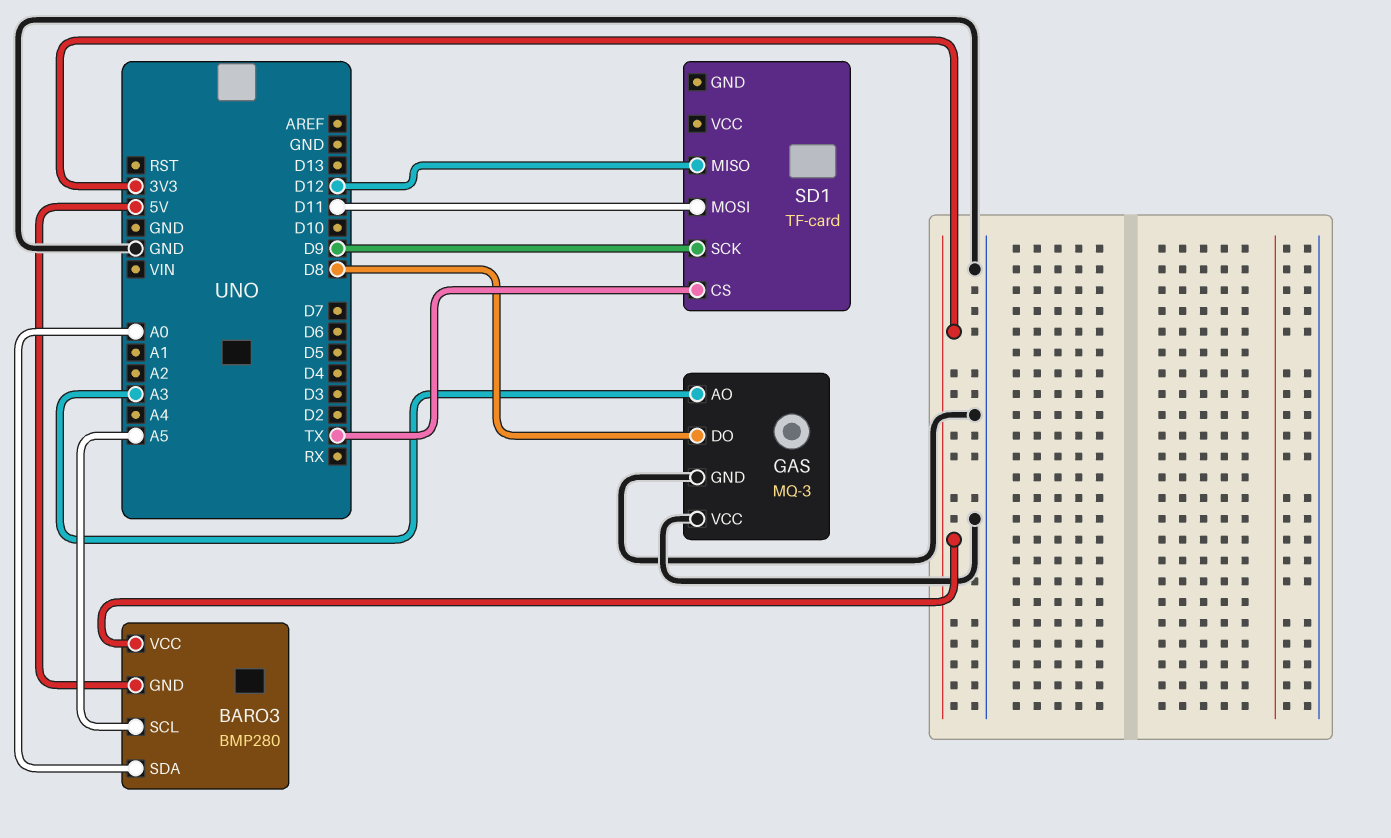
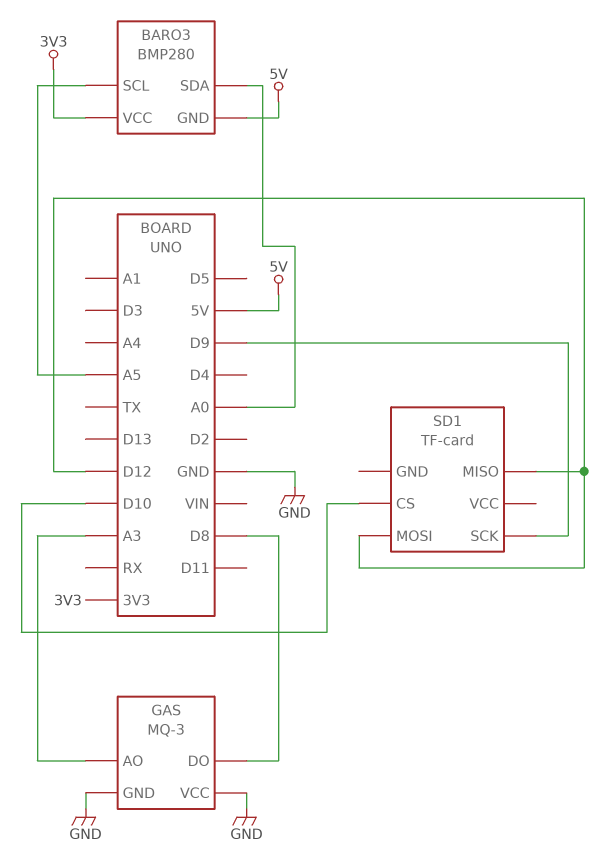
SD1 pin CS: TX -> D10
SD1 pin MOSI: D11 -> D12

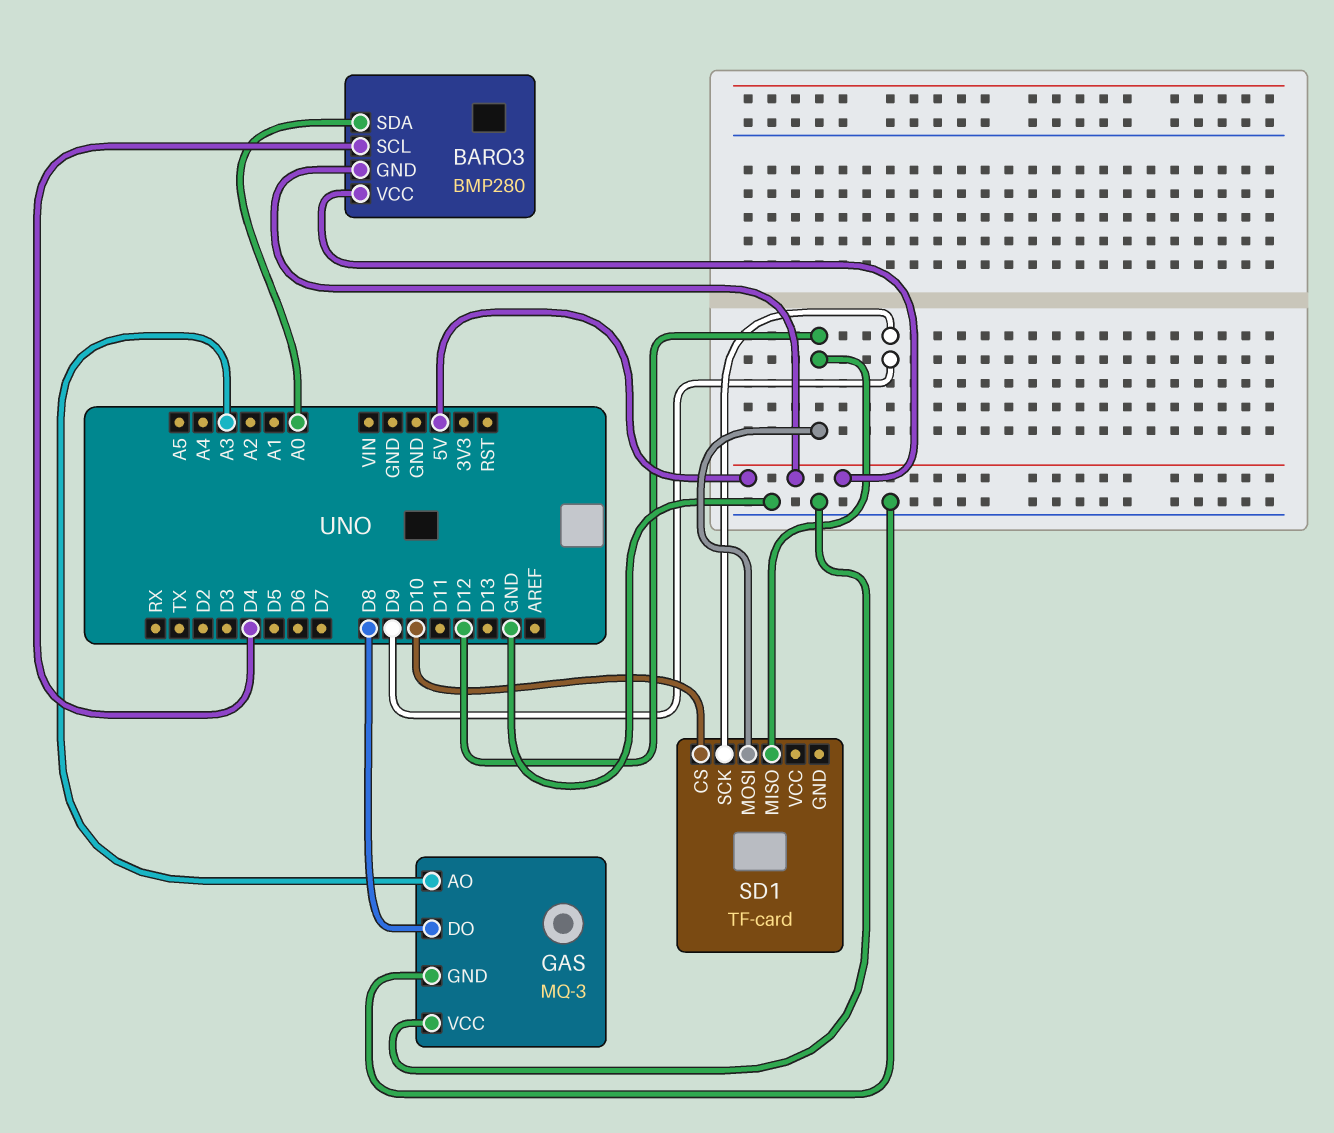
BARO3 pin SCL: A5 -> D4
BARO3 pin VCC: 3V3 -> 5V

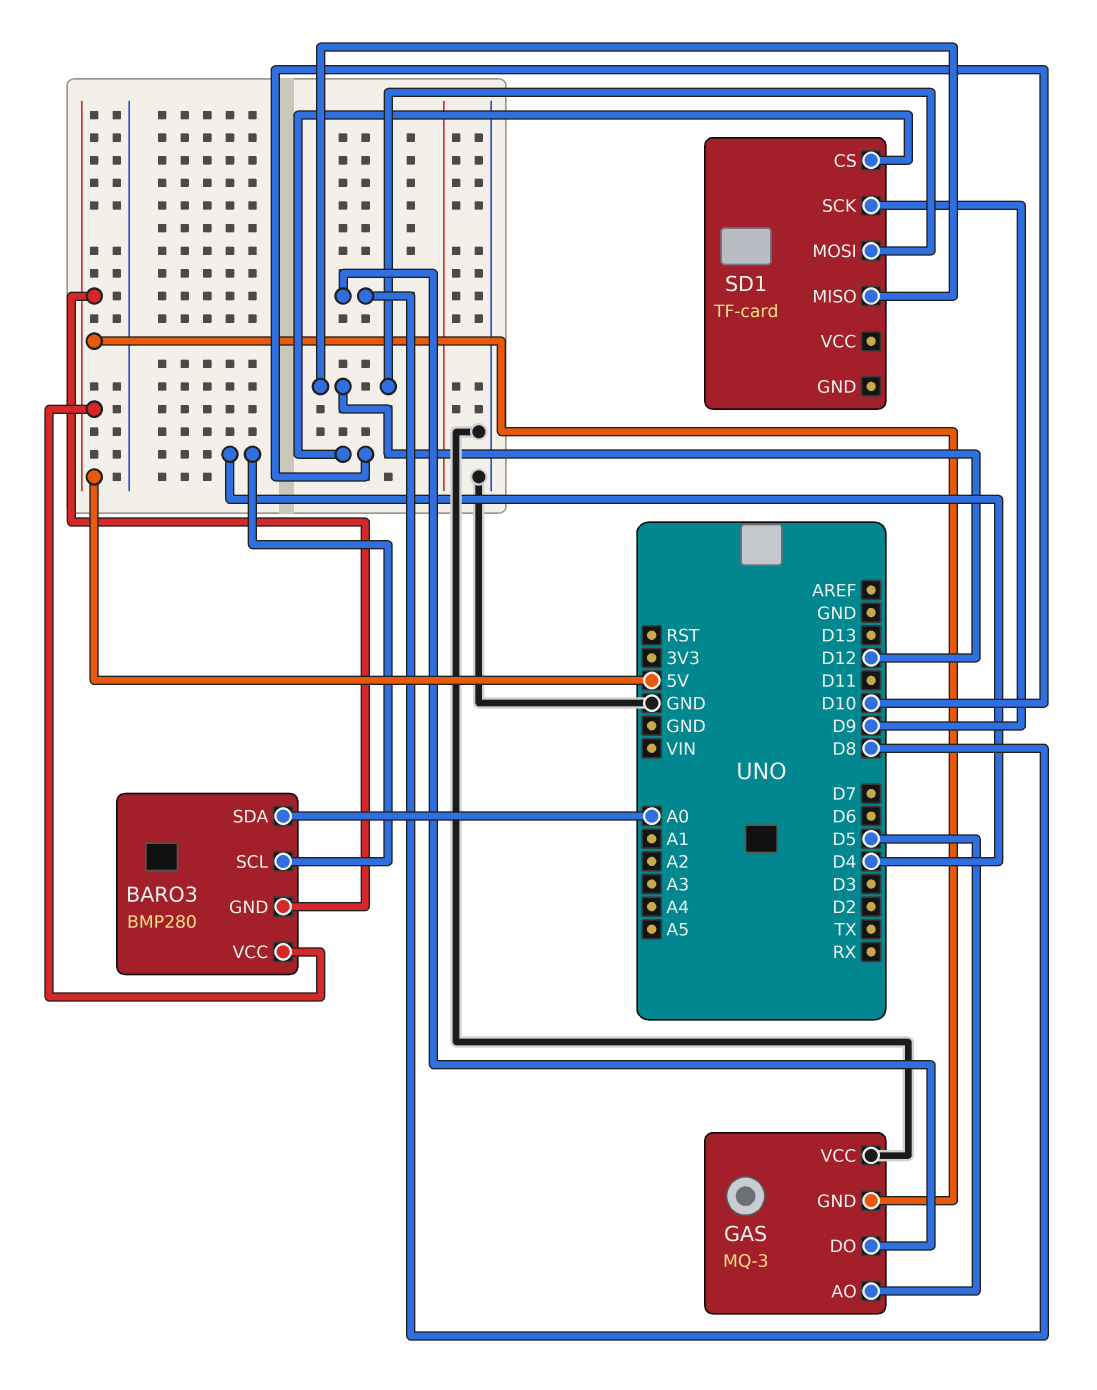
GAS pin AO: A3 -> D5
GAS pin GND: GND -> 5V

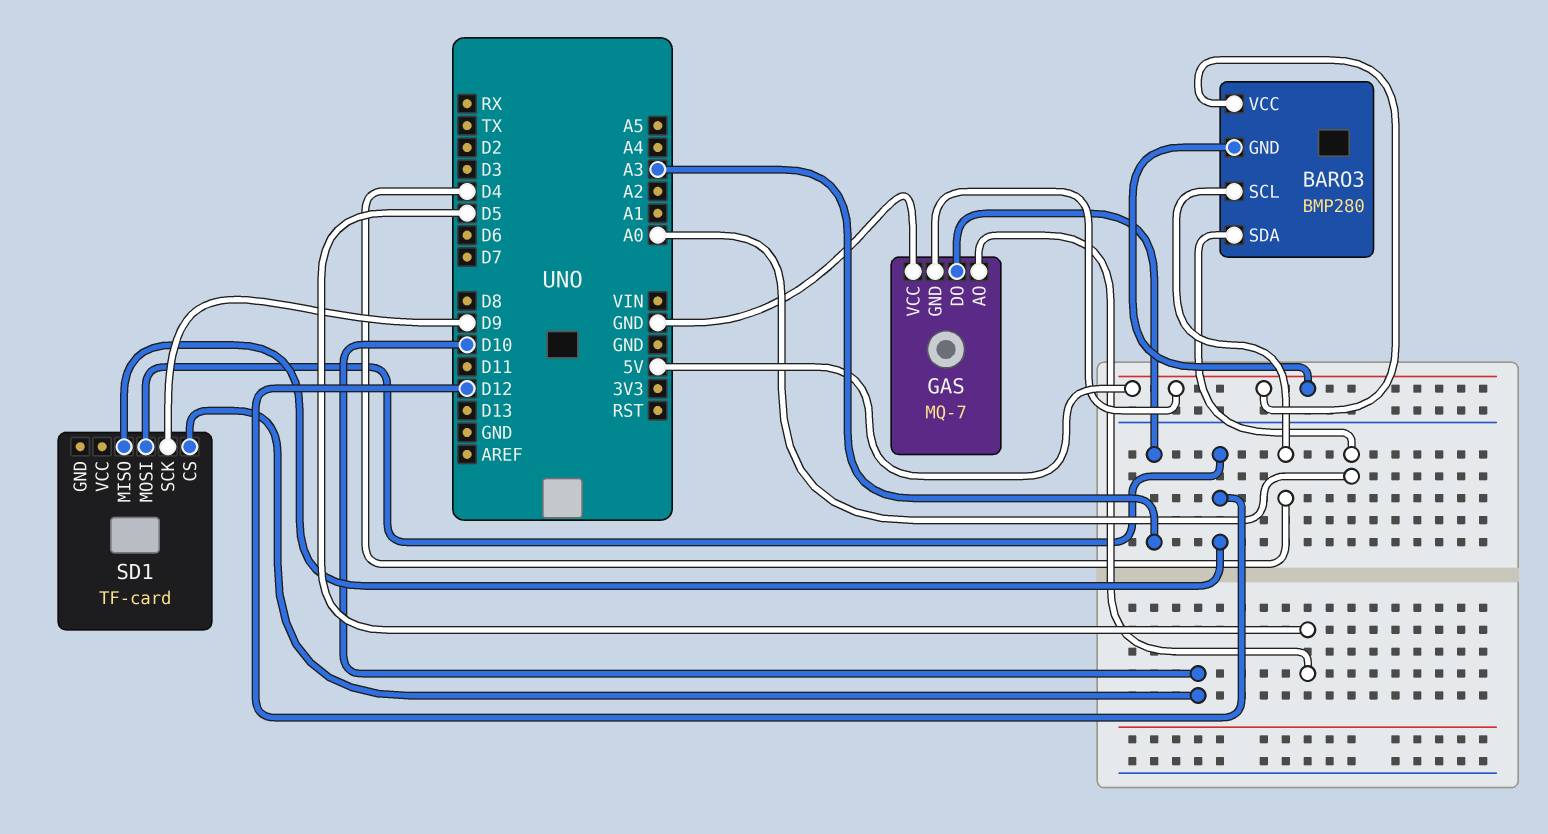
GAS: MQ-3 -> MQ-7
GAS pin DO: D8 -> A3

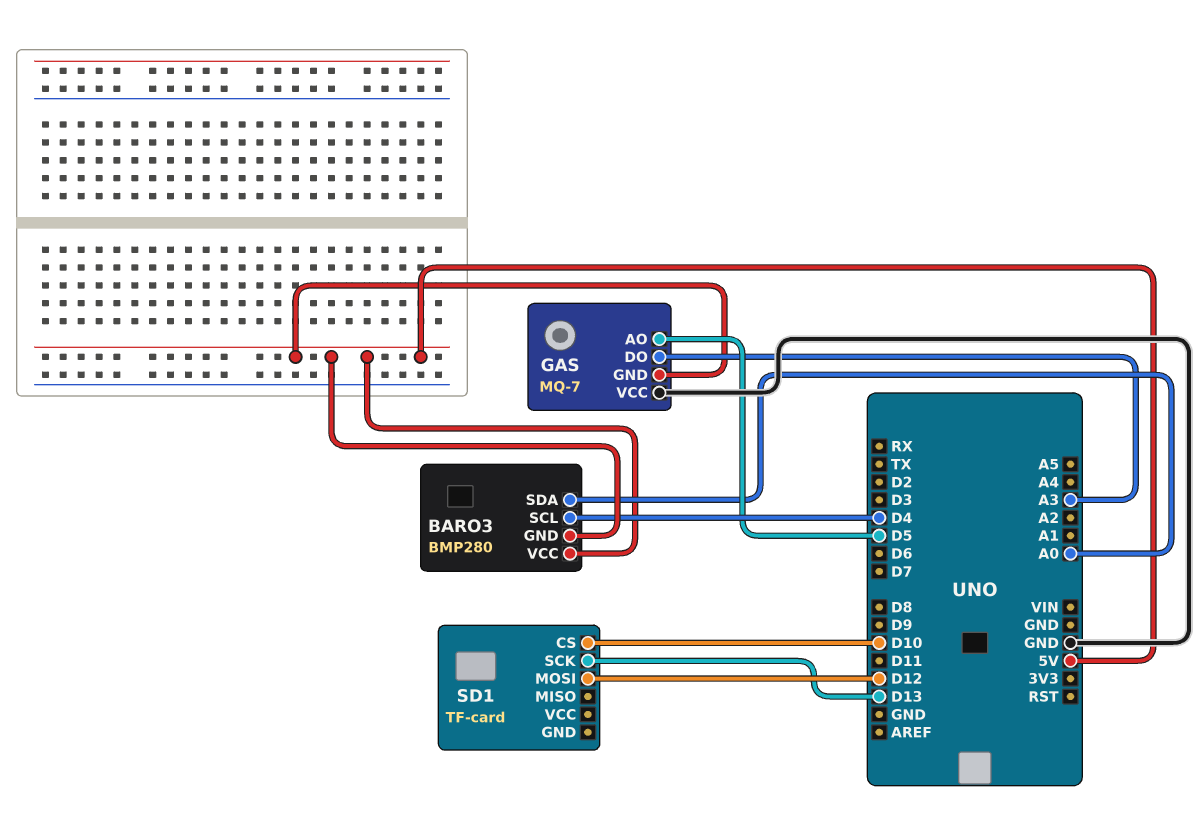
SD1 pin MISO: D12 -> none
SD1 pin SCK: D9 -> D13

